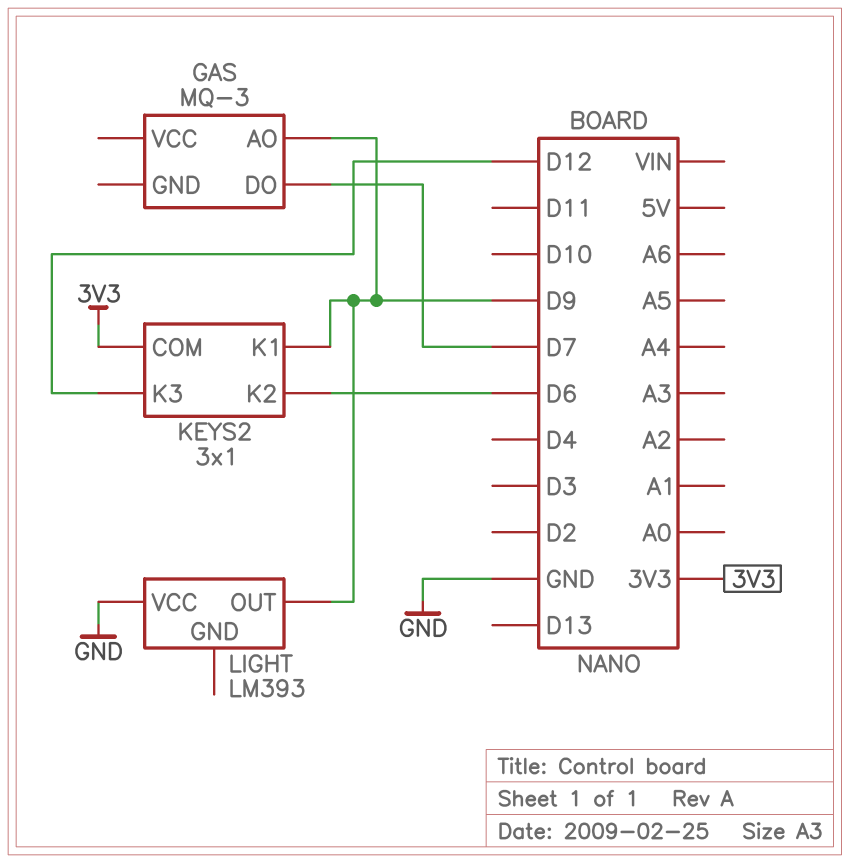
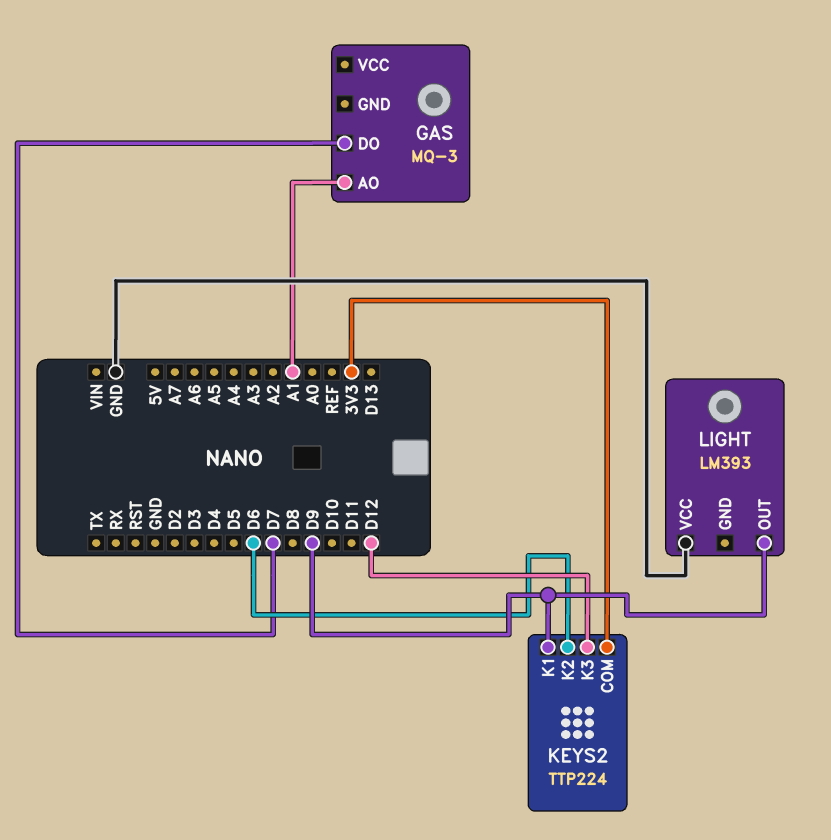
GAS pin AO: D9 -> A1
KEYS2: 3x1 -> TTP224

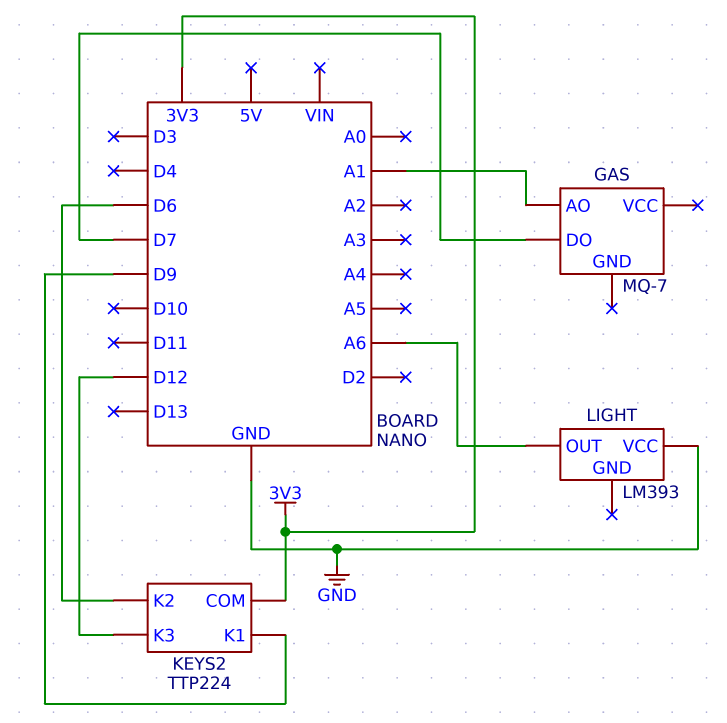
GAS: MQ-3 -> MQ-7
LIGHT pin OUT: D9 -> A6

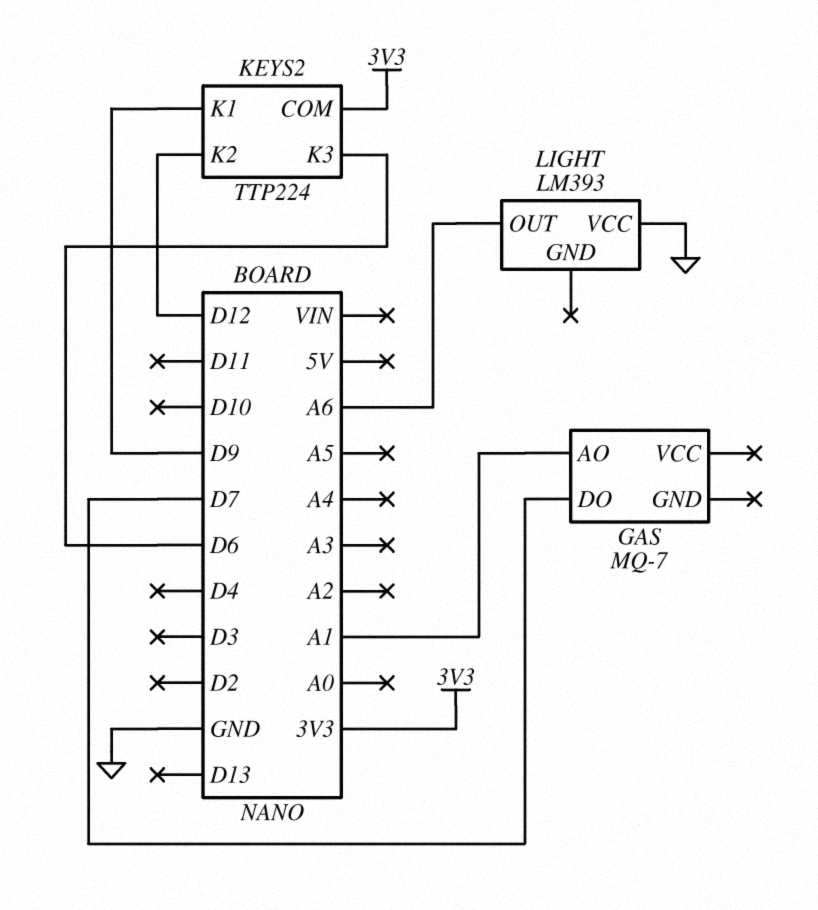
KEYS2 pin K2: D6 -> D12
KEYS2 pin K3: D12 -> D6

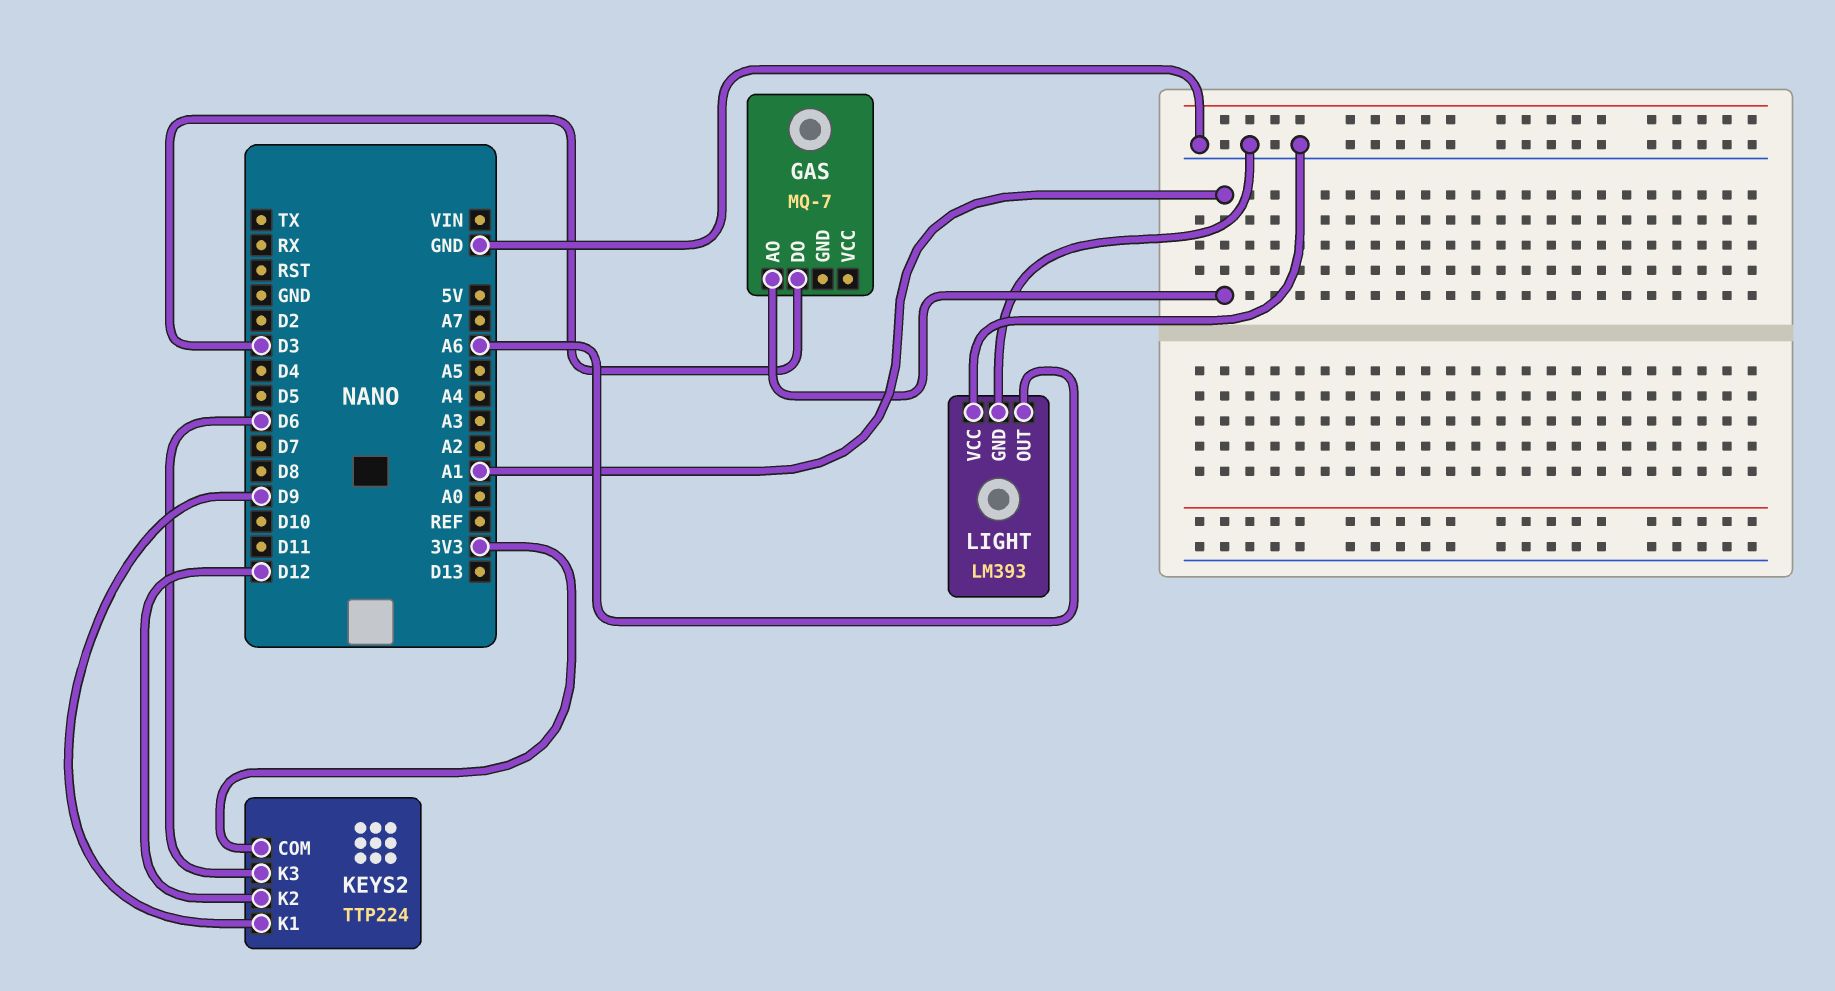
GAS pin DO: D7 -> D3
LIGHT pin GND: none -> GND

